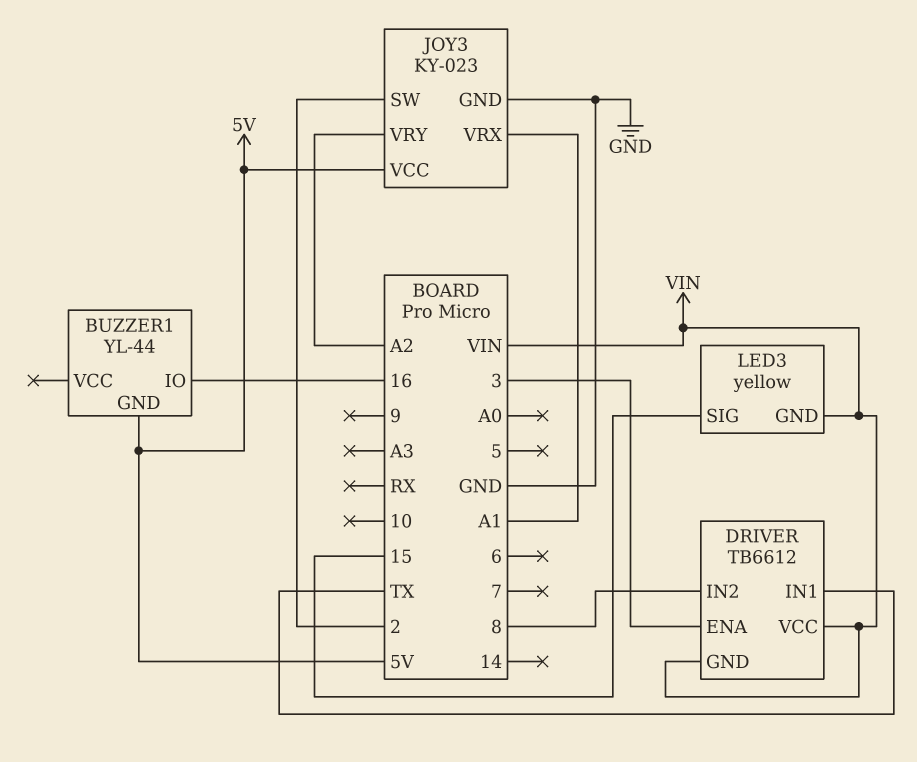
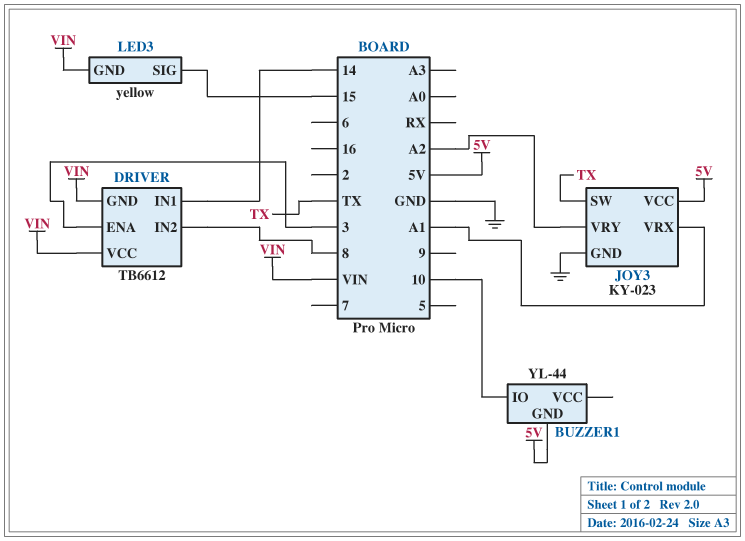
BUZZER1 pin IO: 16 -> 10
DRIVER pin IN1: TX -> 14
JOY3 pin SW: 2 -> TX

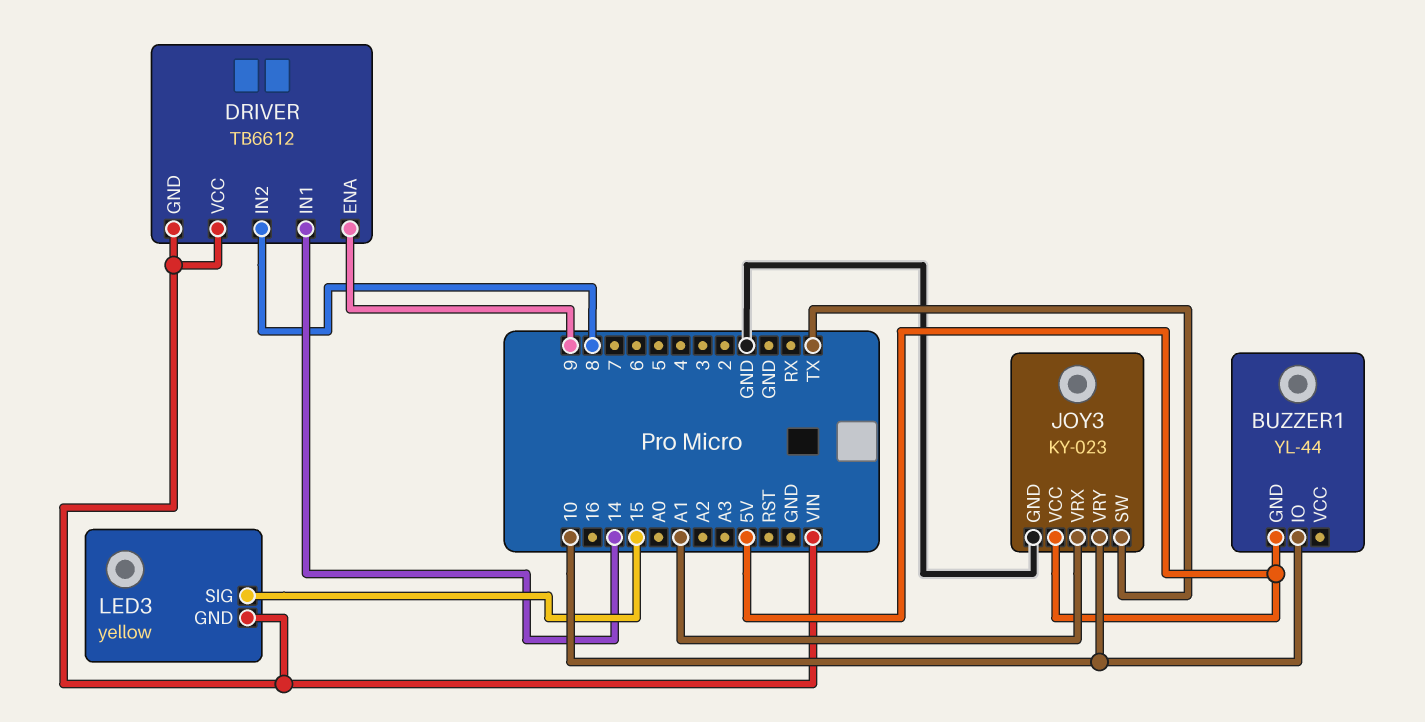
DRIVER pin ENA: 3 -> 9
JOY3 pin VRY: A2 -> 10

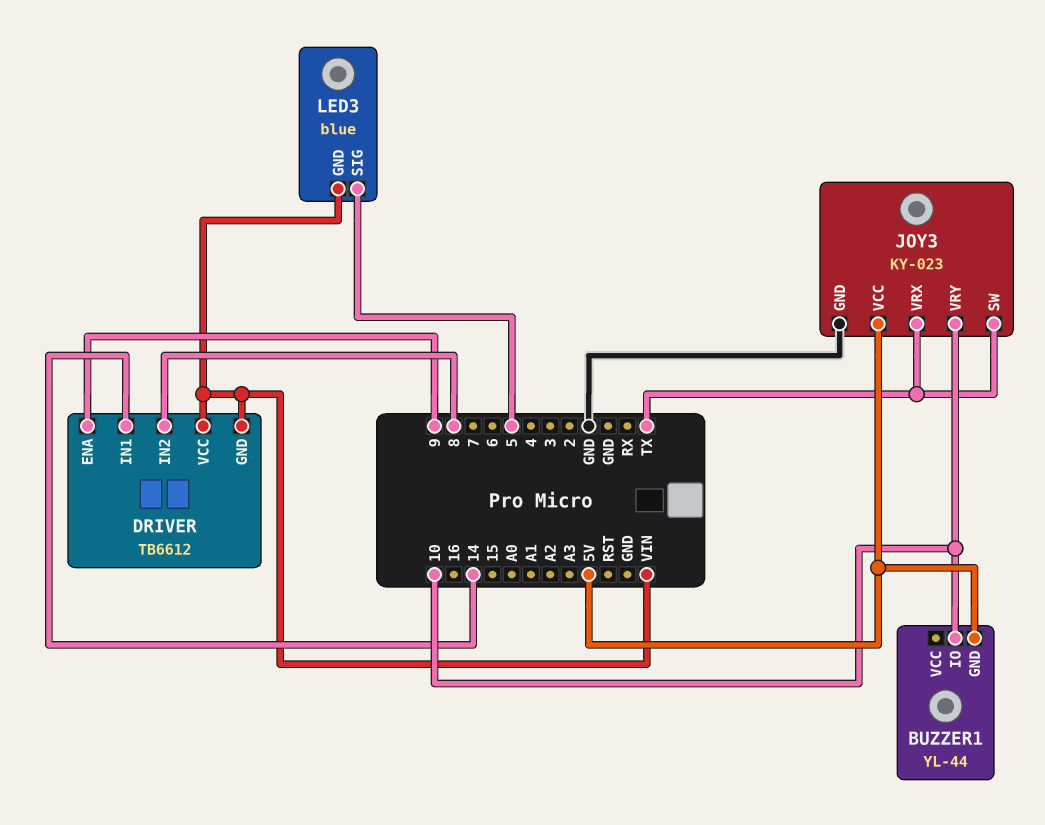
JOY3 pin VRX: A1 -> TX
LED3: yellow -> blue
LED3 pin SIG: 15 -> 5

